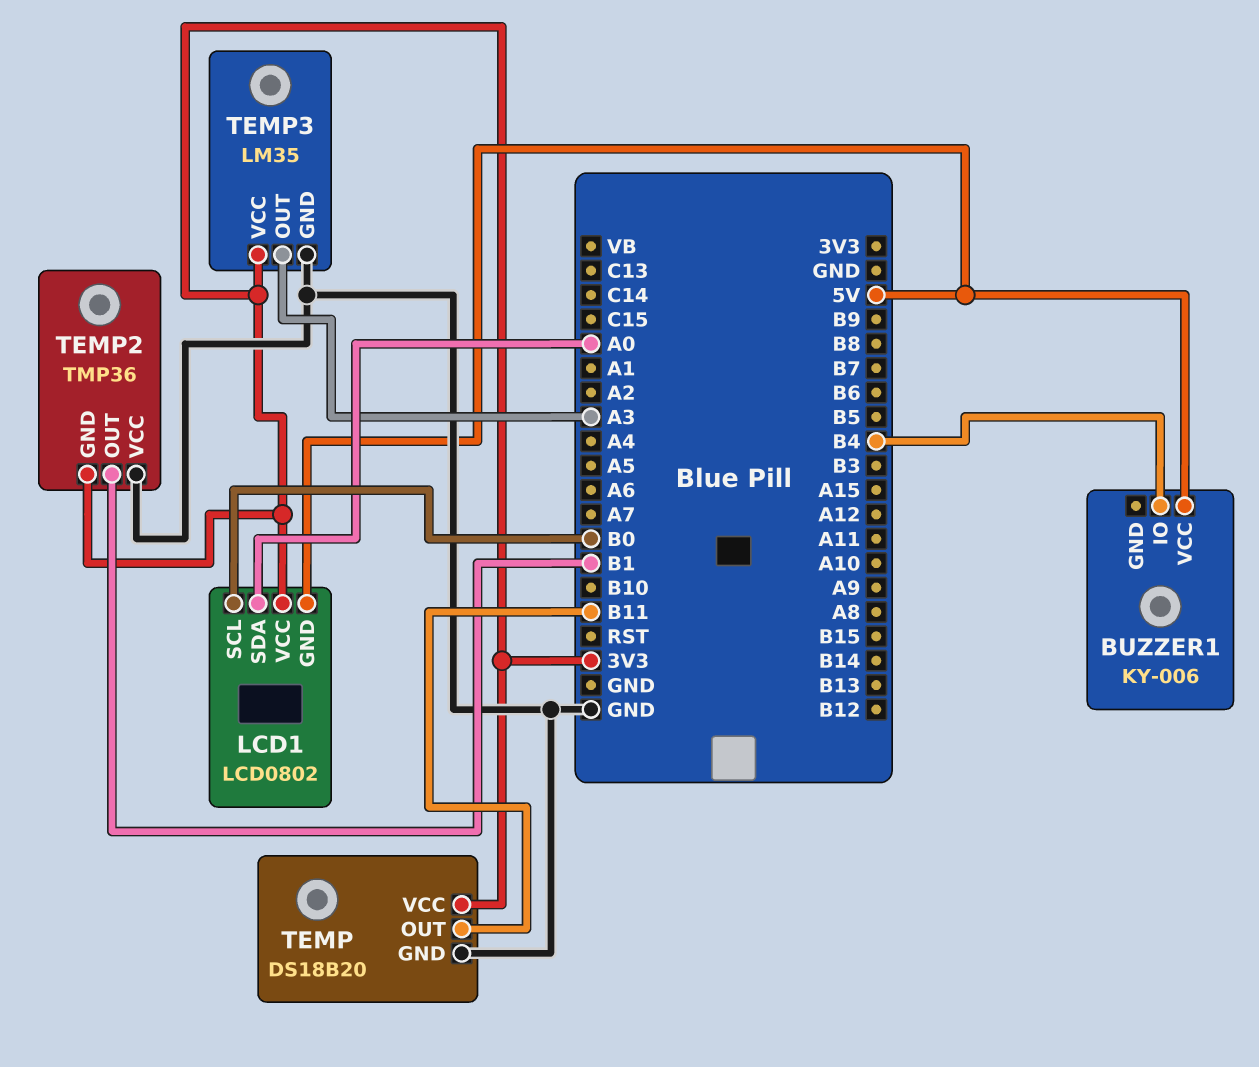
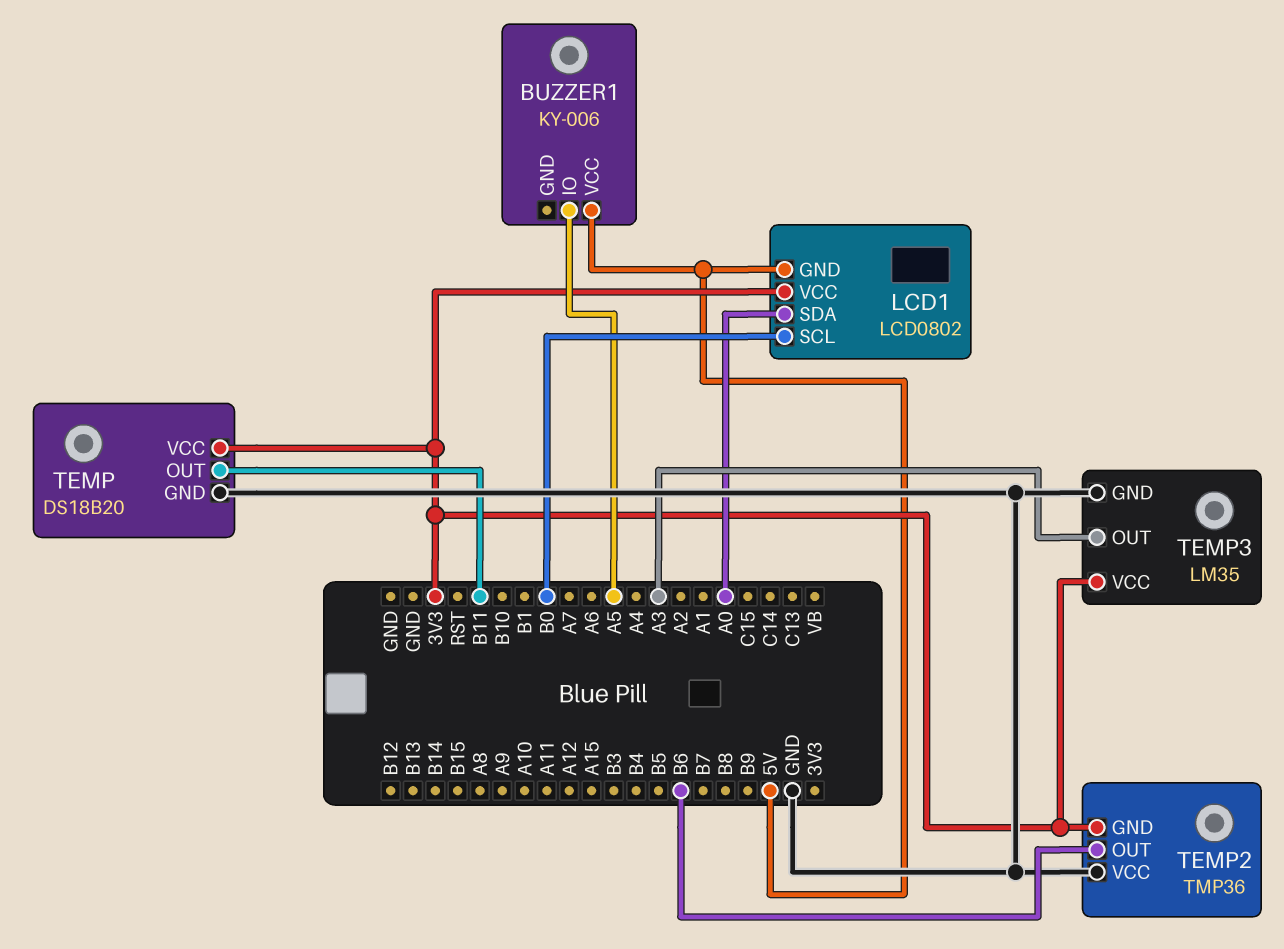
BUZZER1 pin IO: B4 -> A5
TEMP2 pin OUT: B1 -> B6

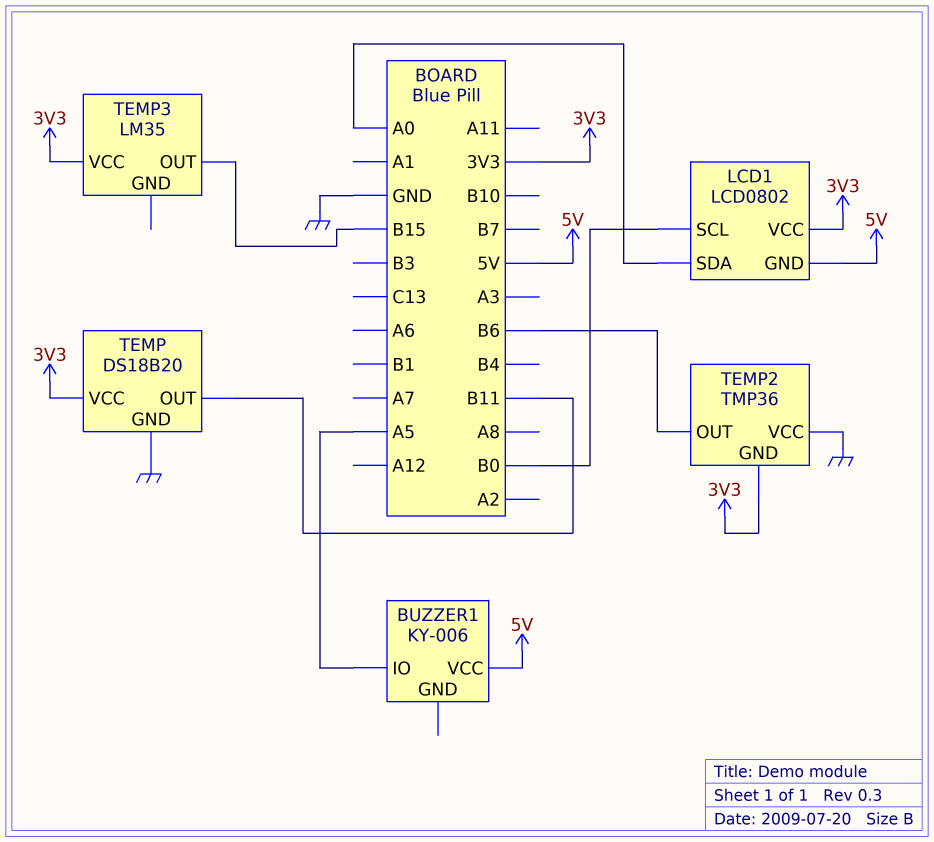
TEMP3 pin GND: GND -> none
TEMP3 pin OUT: A3 -> B15

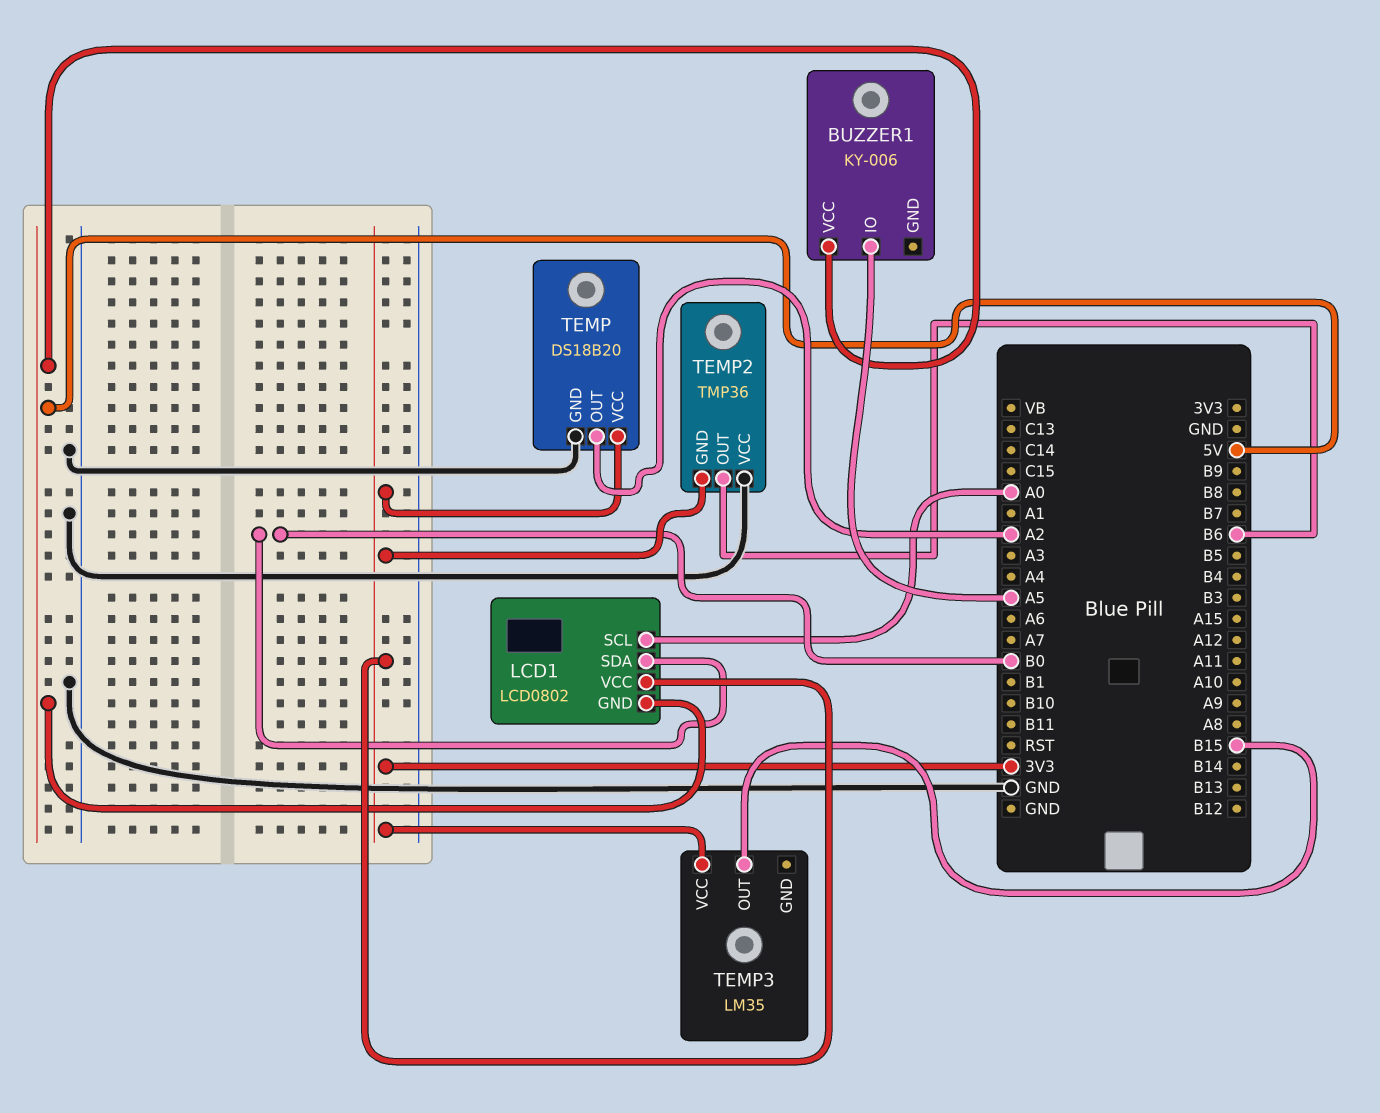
LCD1 pin SCL: B0 -> A0
LCD1 pin SDA: A0 -> B0
TEMP pin OUT: B11 -> A2

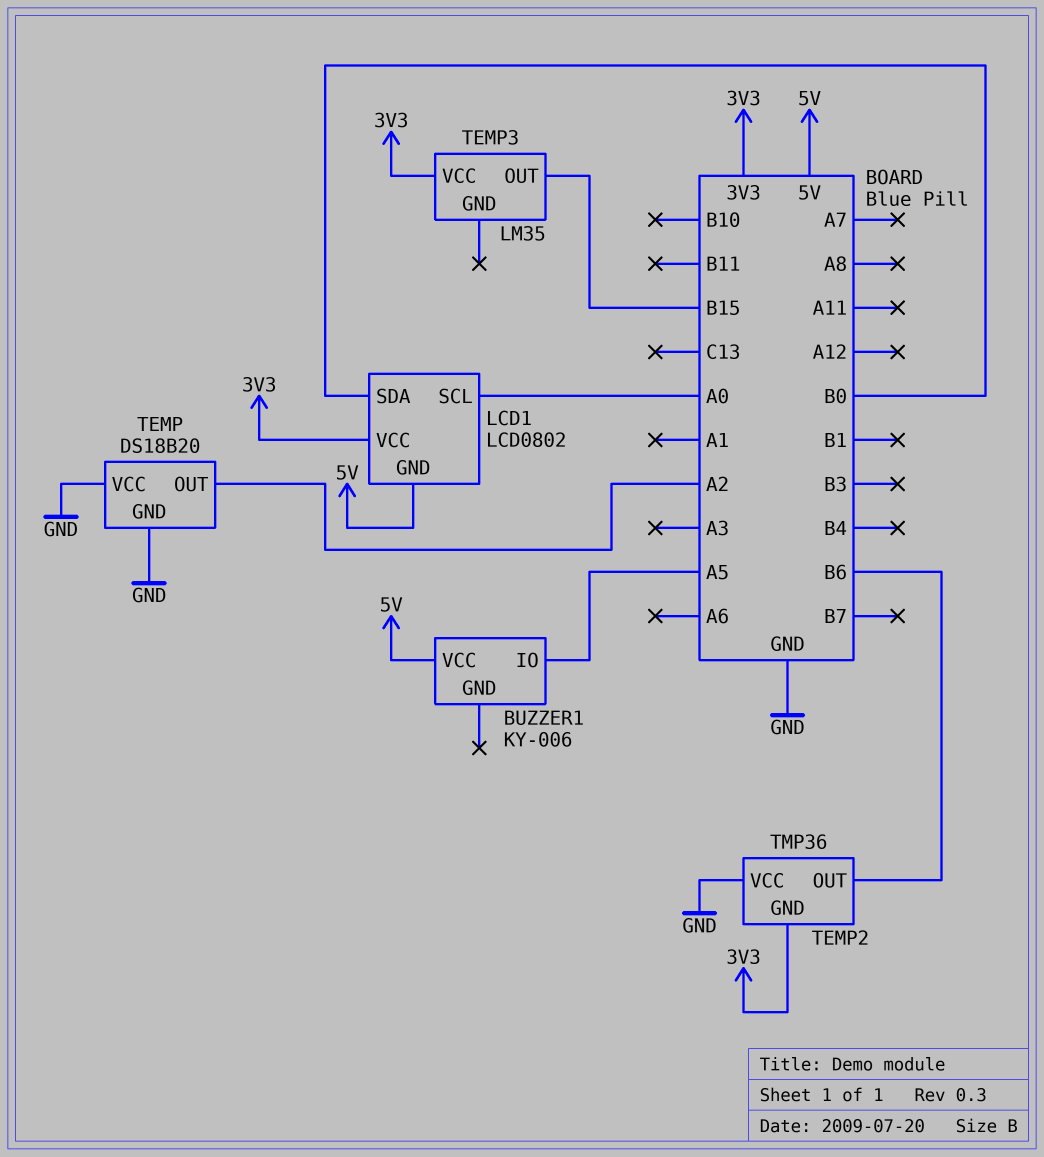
TEMP pin VCC: 3V3 -> GND

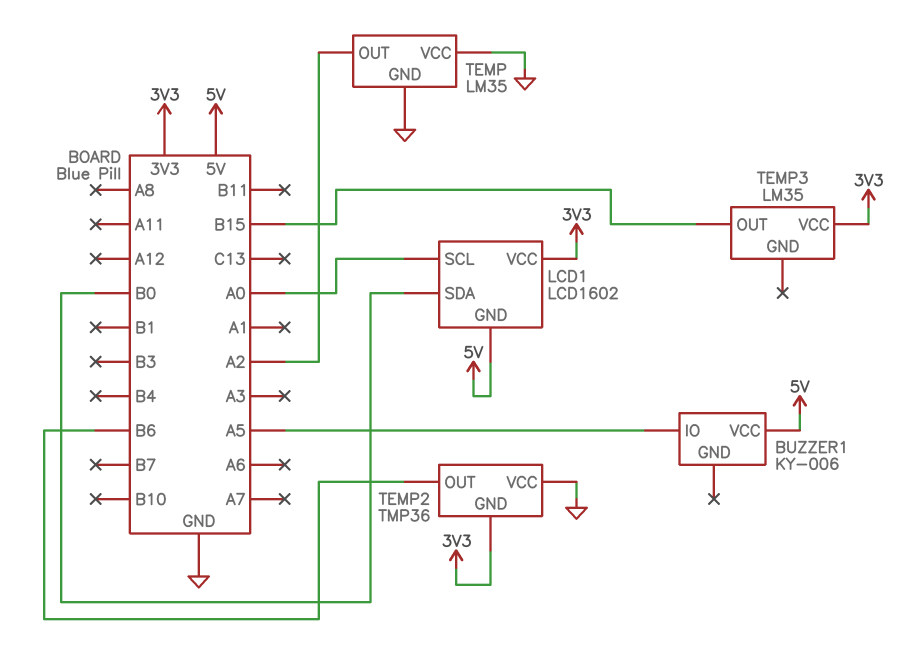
LCD1: LCD0802 -> LCD1602
TEMP: DS18B20 -> LM35

